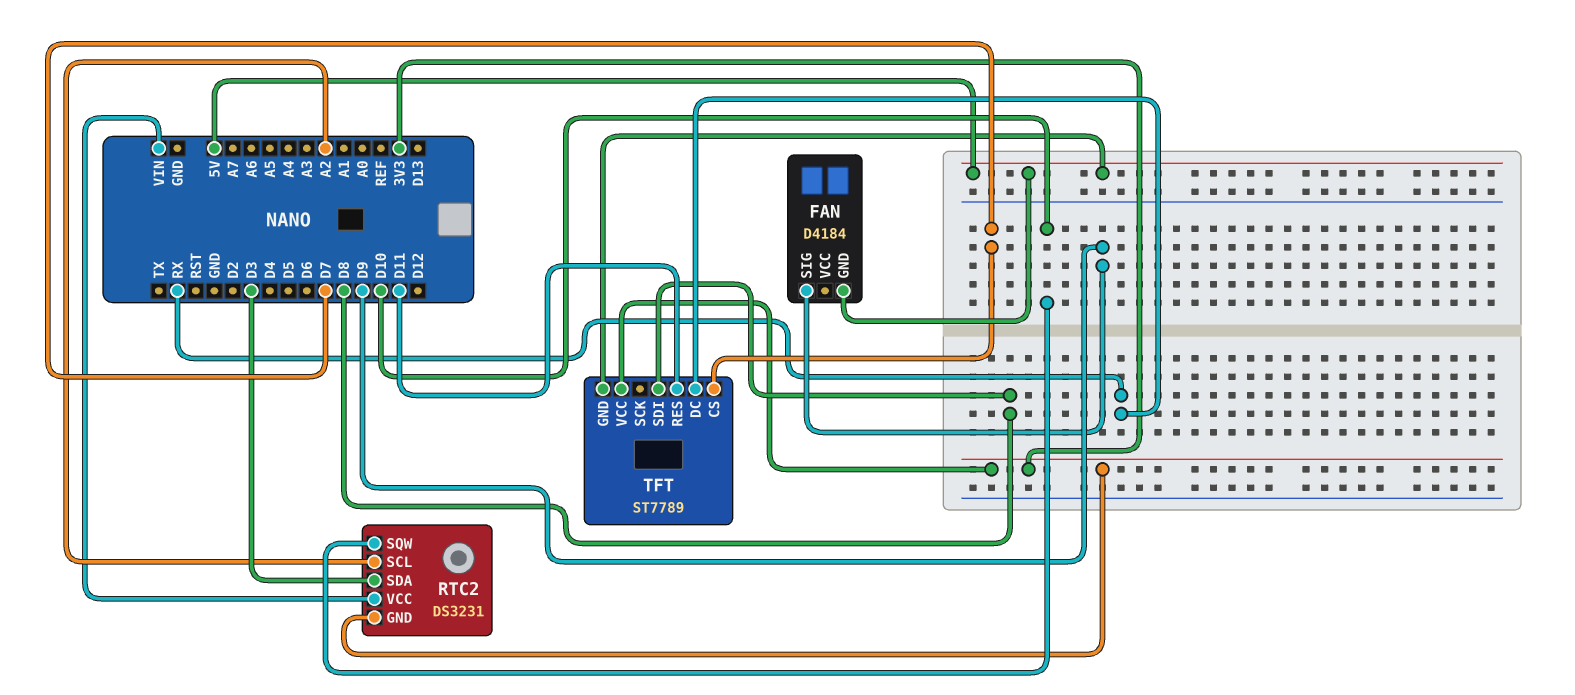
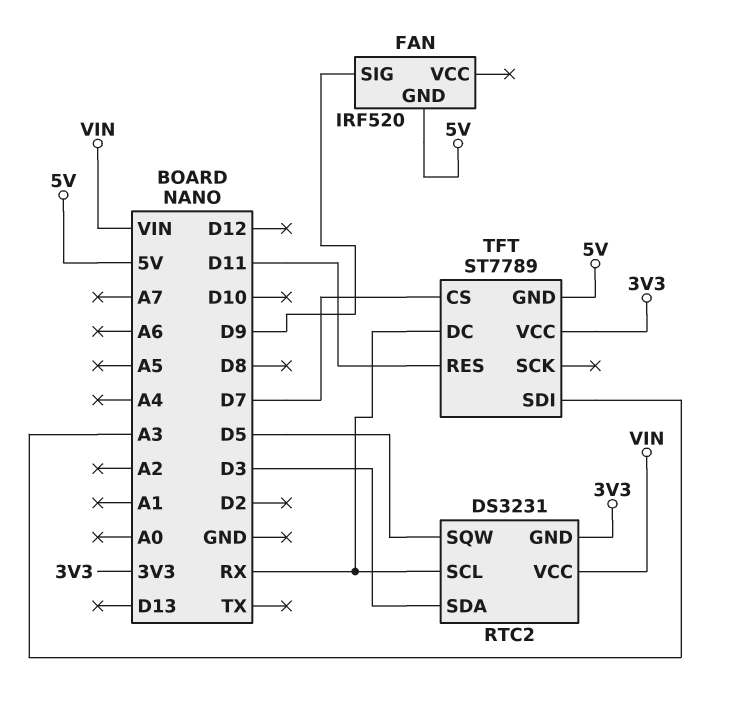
FAN: D4184 -> IRF520
RTC2 pin SCL: A2 -> RX
RTC2 pin SQW: D10 -> D5
TFT pin SDI: D8 -> A3

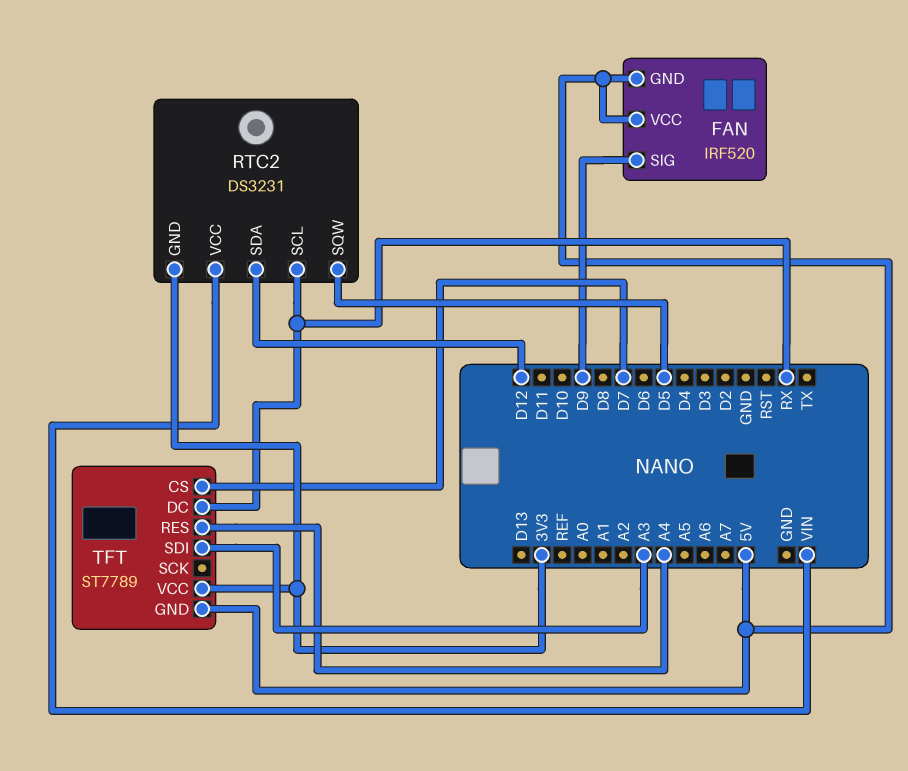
FAN pin VCC: none -> 5V
RTC2 pin SDA: D3 -> D12
TFT pin RES: D11 -> A4

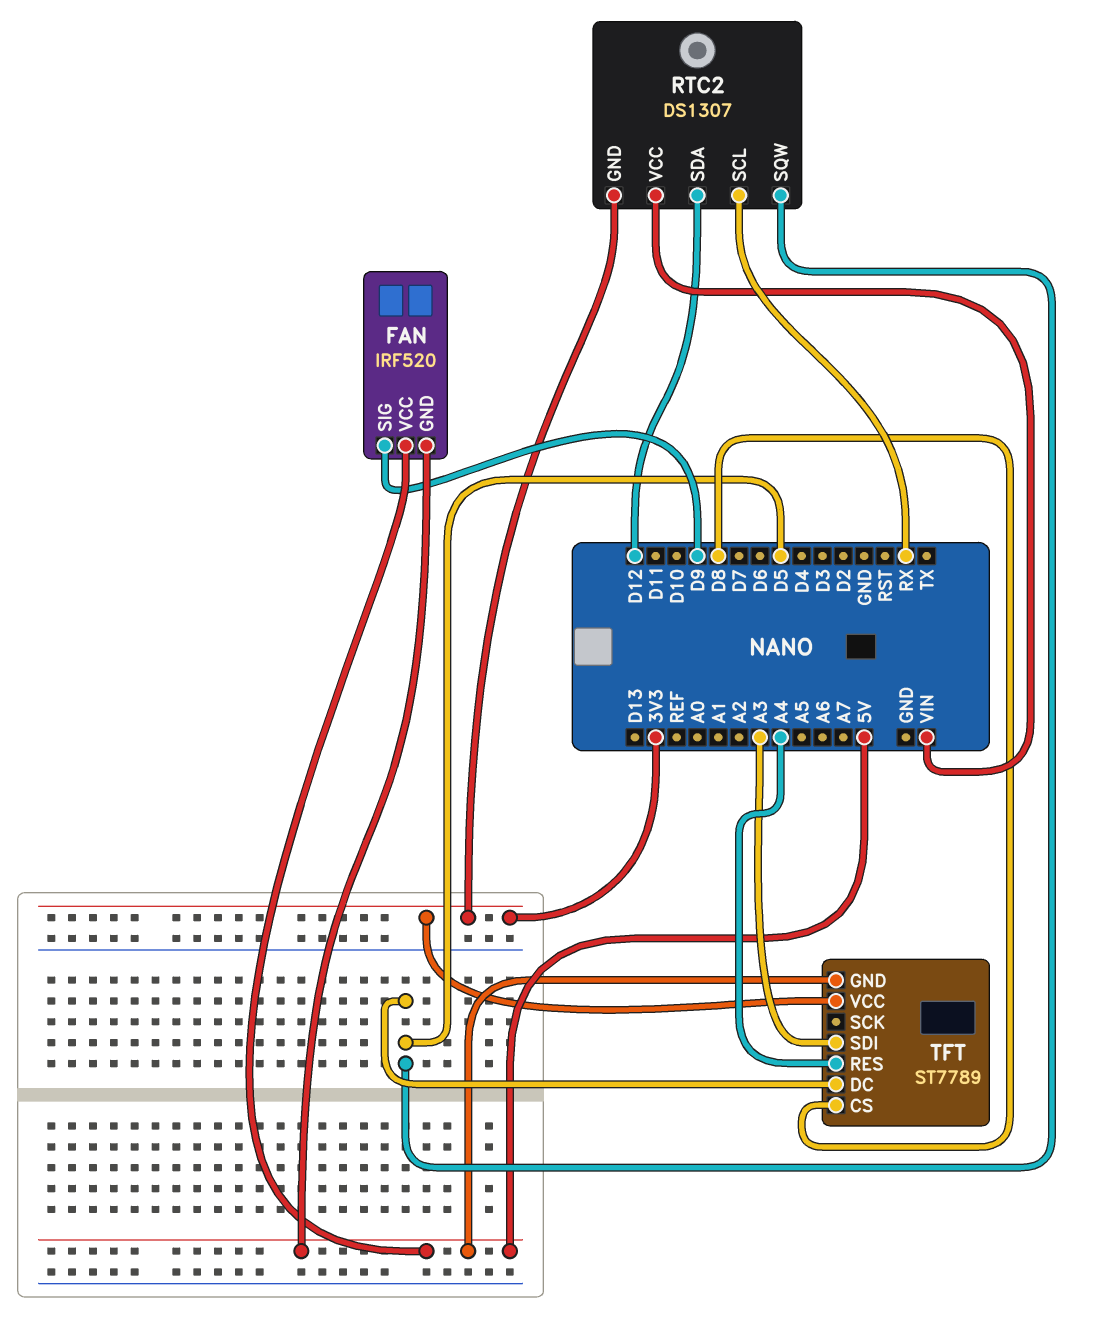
RTC2: DS3231 -> DS1307
TFT pin CS: D7 -> D8
TFT pin DC: RX -> D5

